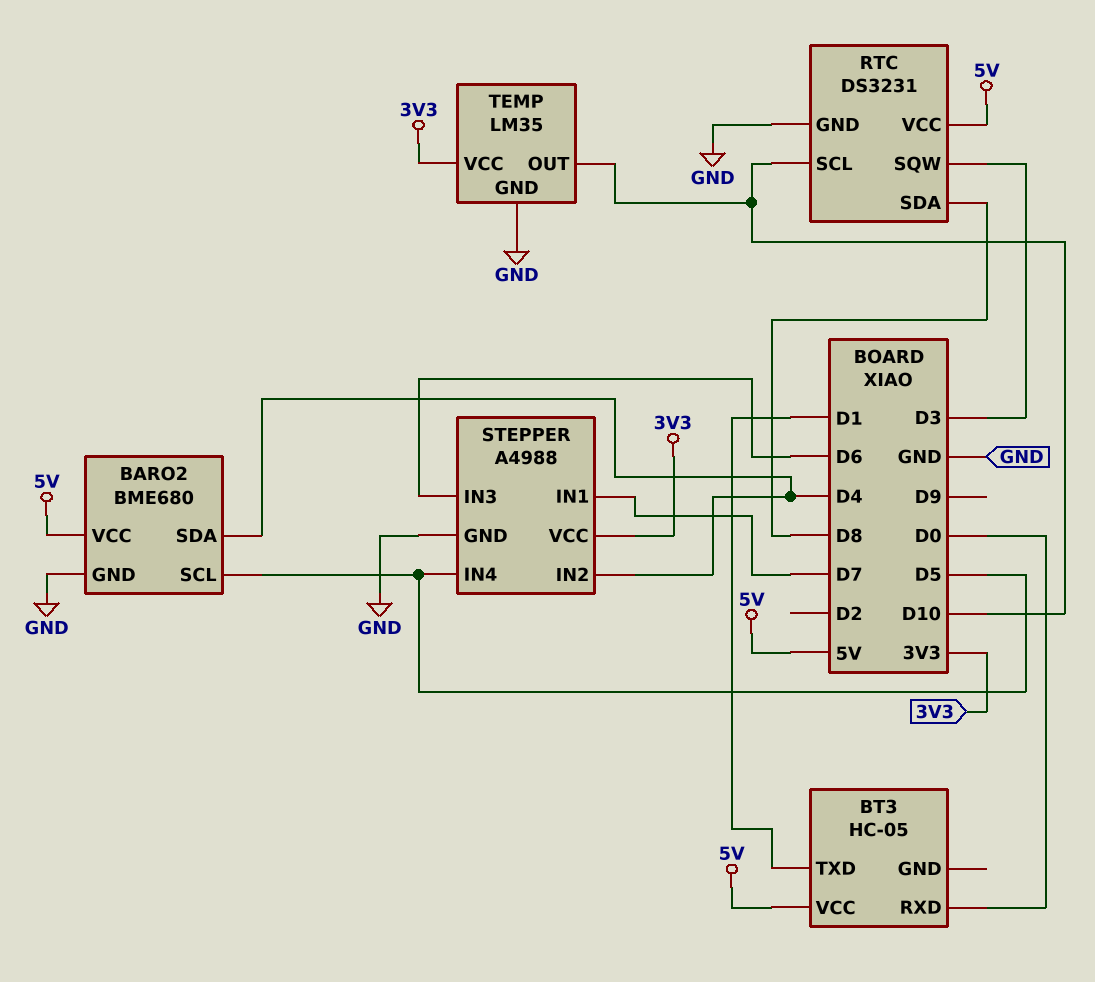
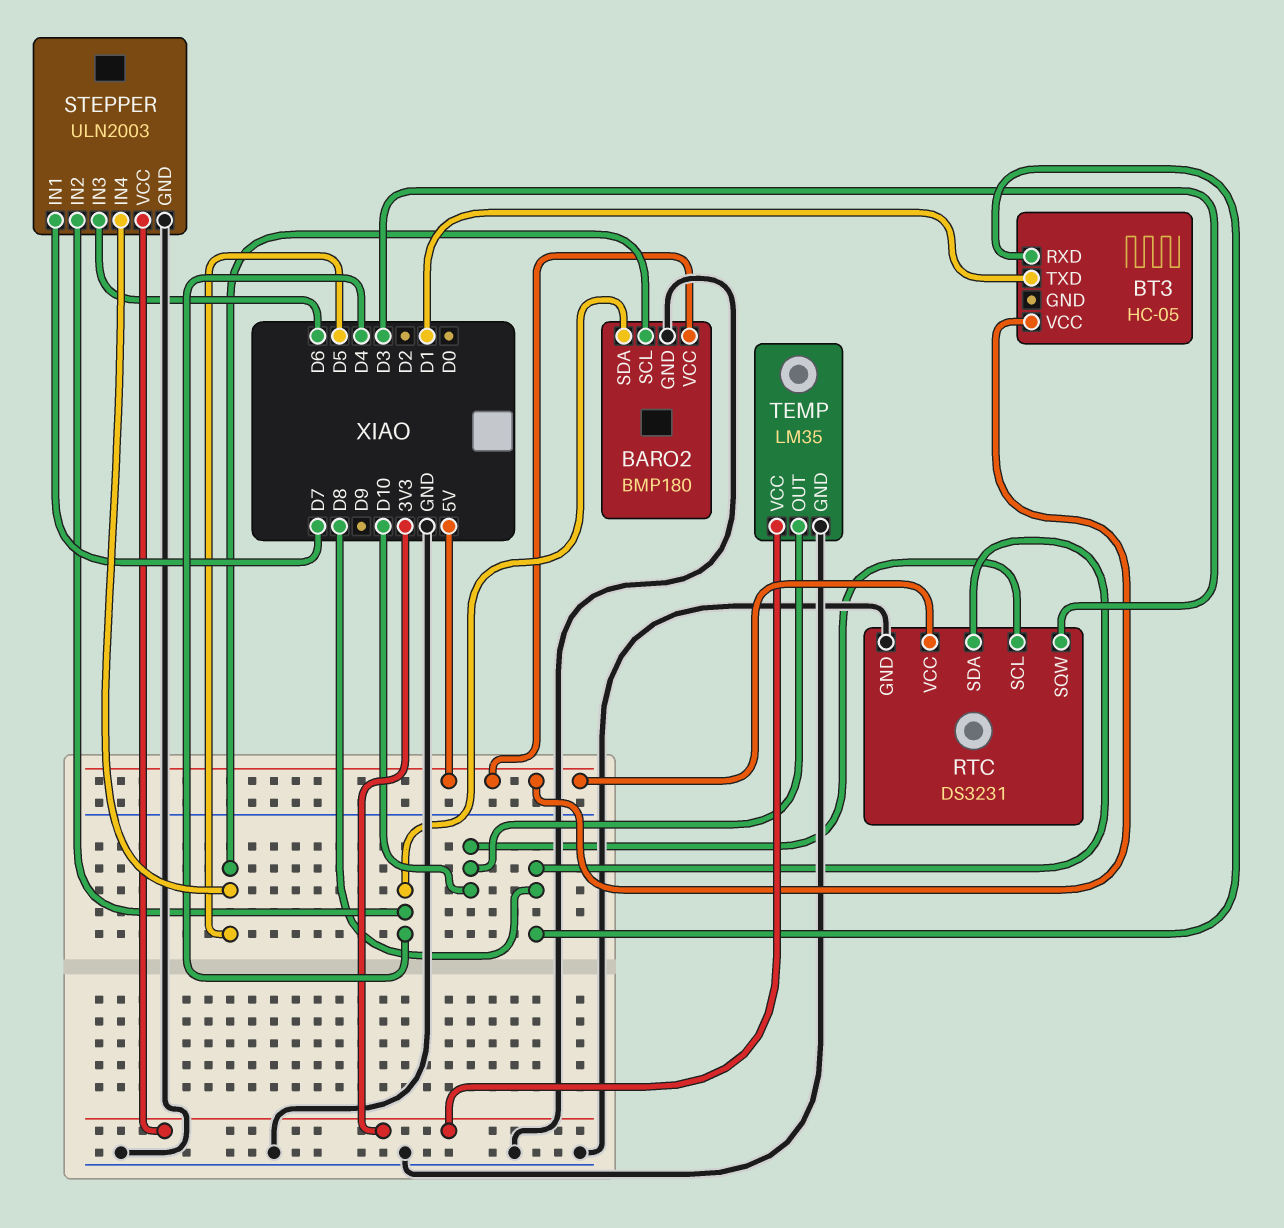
BARO2: BME680 -> BMP180
BT3 pin RXD: D0 -> D8
STEPPER: A4988 -> ULN2003

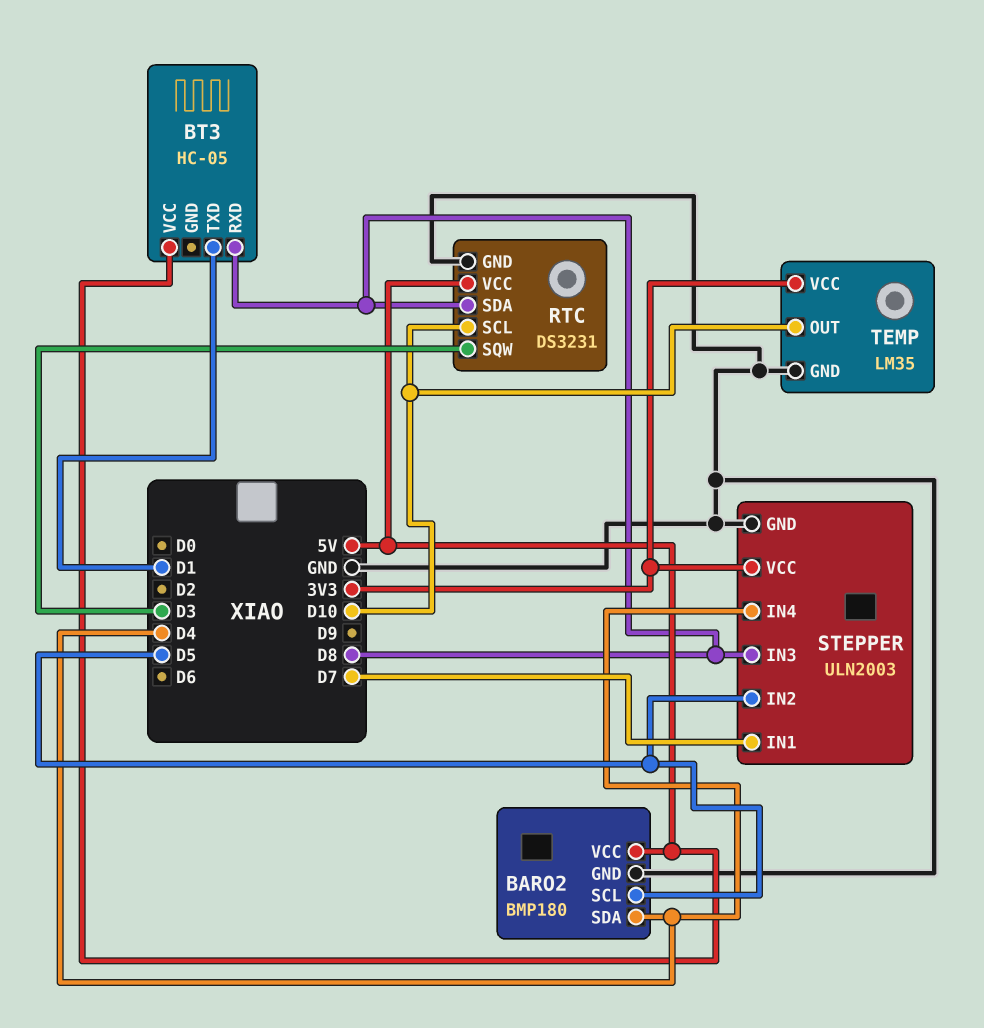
STEPPER pin IN2: D4 -> D5
STEPPER pin IN3: D6 -> D8
STEPPER pin IN4: D5 -> D4

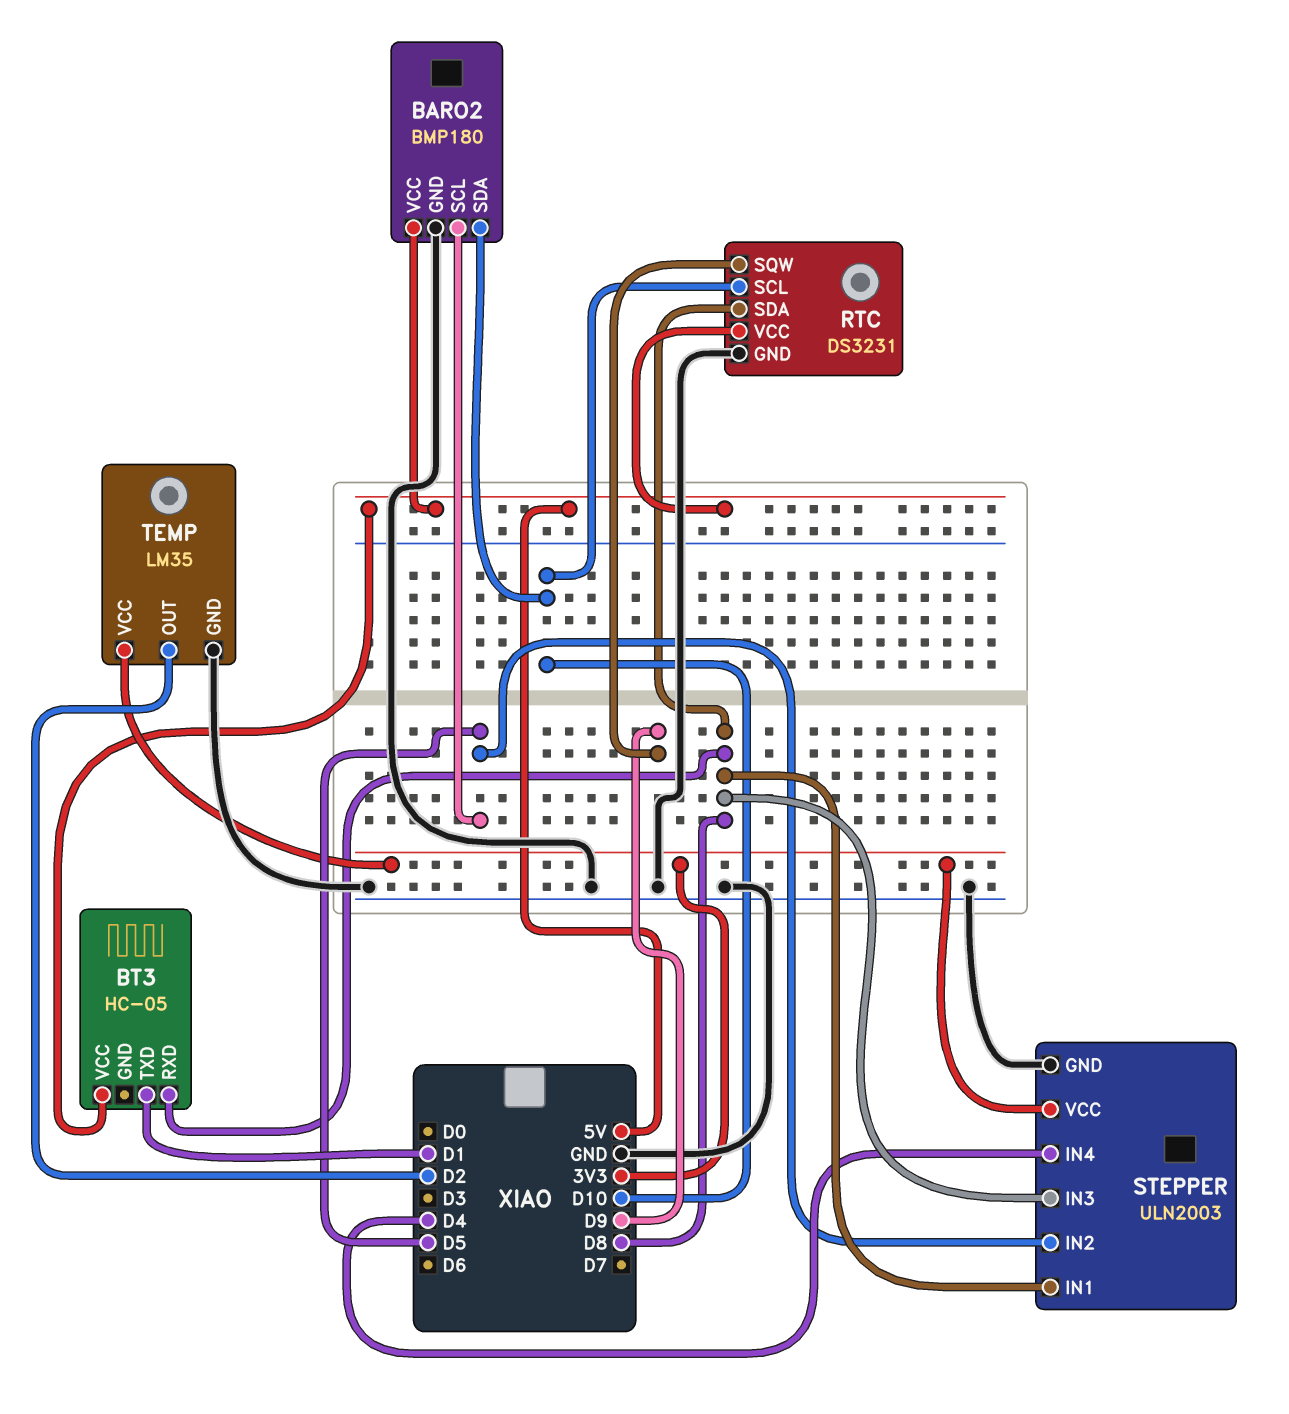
BARO2 pin SDA: D4 -> D10
RTC pin SQW: D3 -> D9
STEPPER pin IN1: D7 -> D8
TEMP pin OUT: D10 -> D2

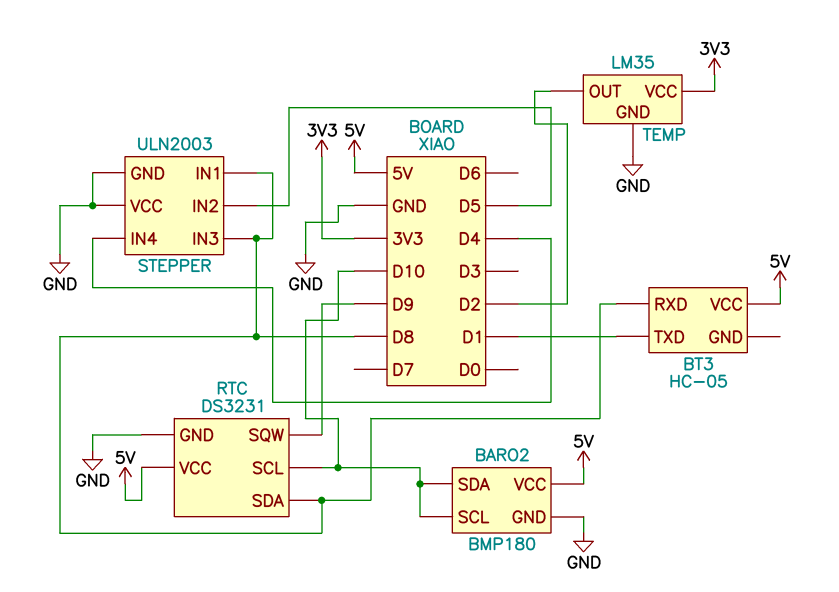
BARO2 pin SCL: D5 -> D10
STEPPER pin VCC: 3V3 -> GND

